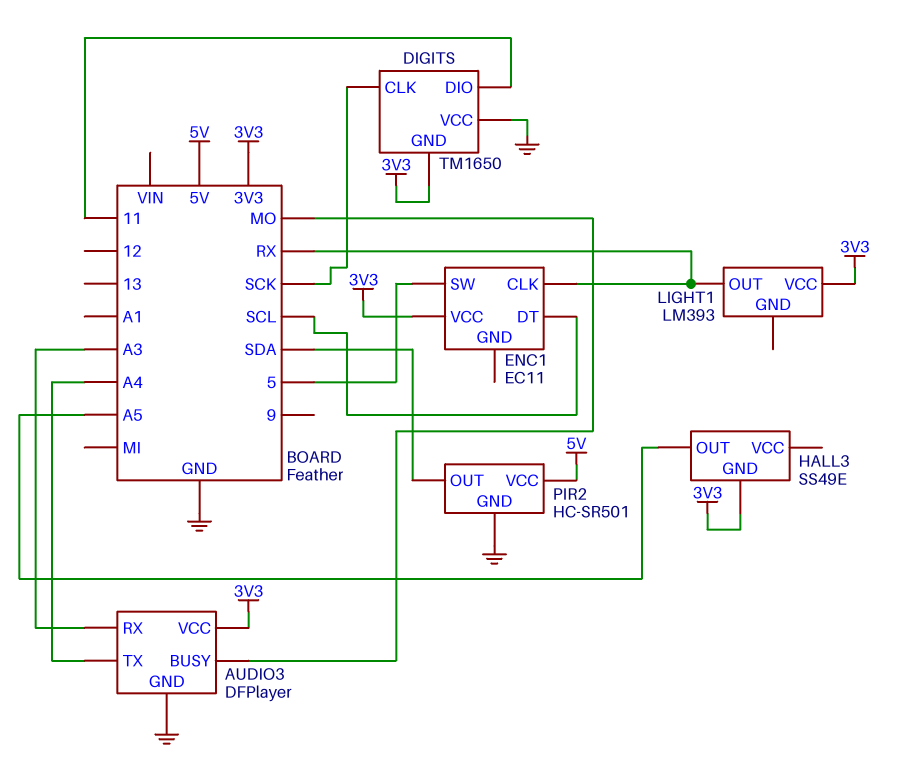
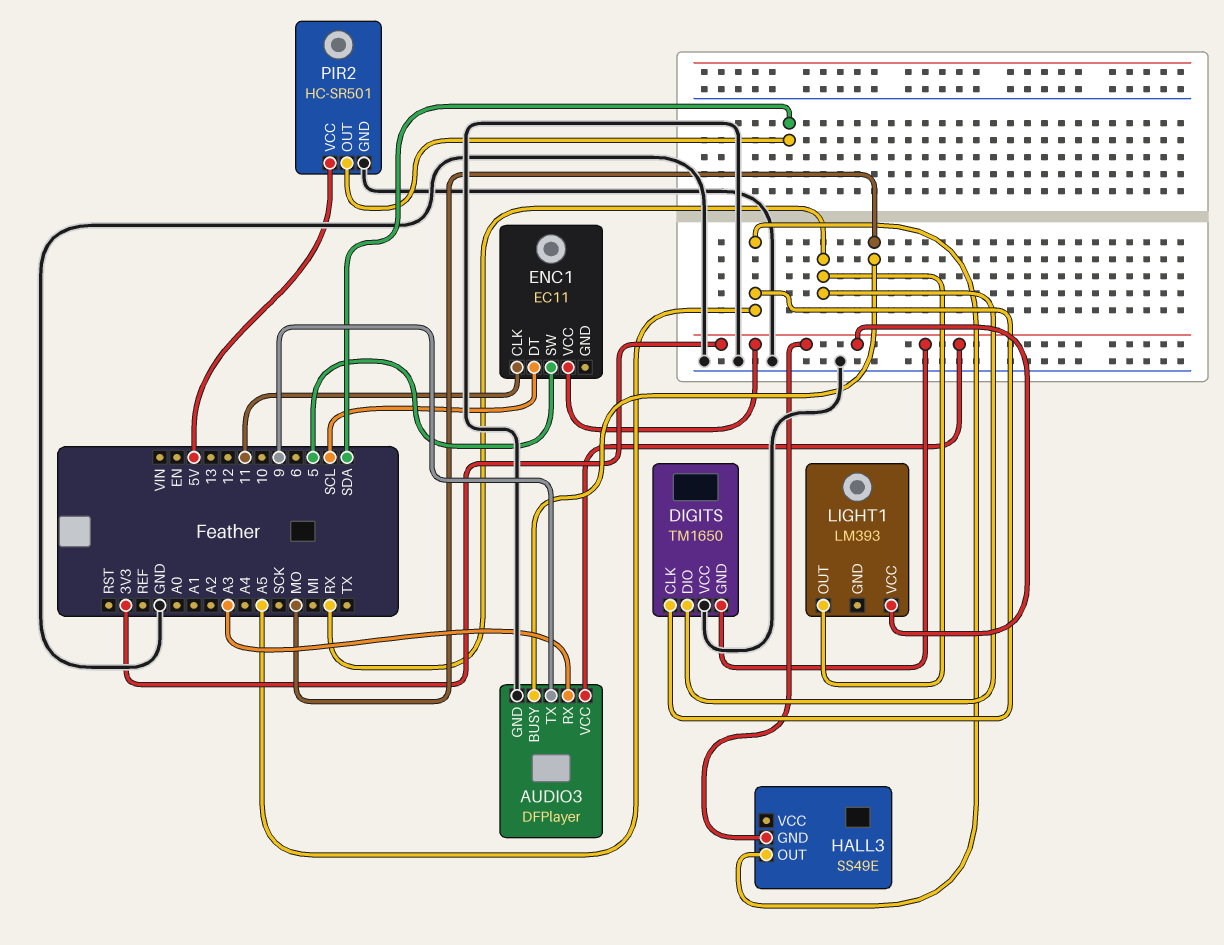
AUDIO3 pin TX: A4 -> 9
DIGITS pin CLK: SCK -> A5
DIGITS pin DIO: 11 -> RX
ENC1 pin CLK: RX -> 11

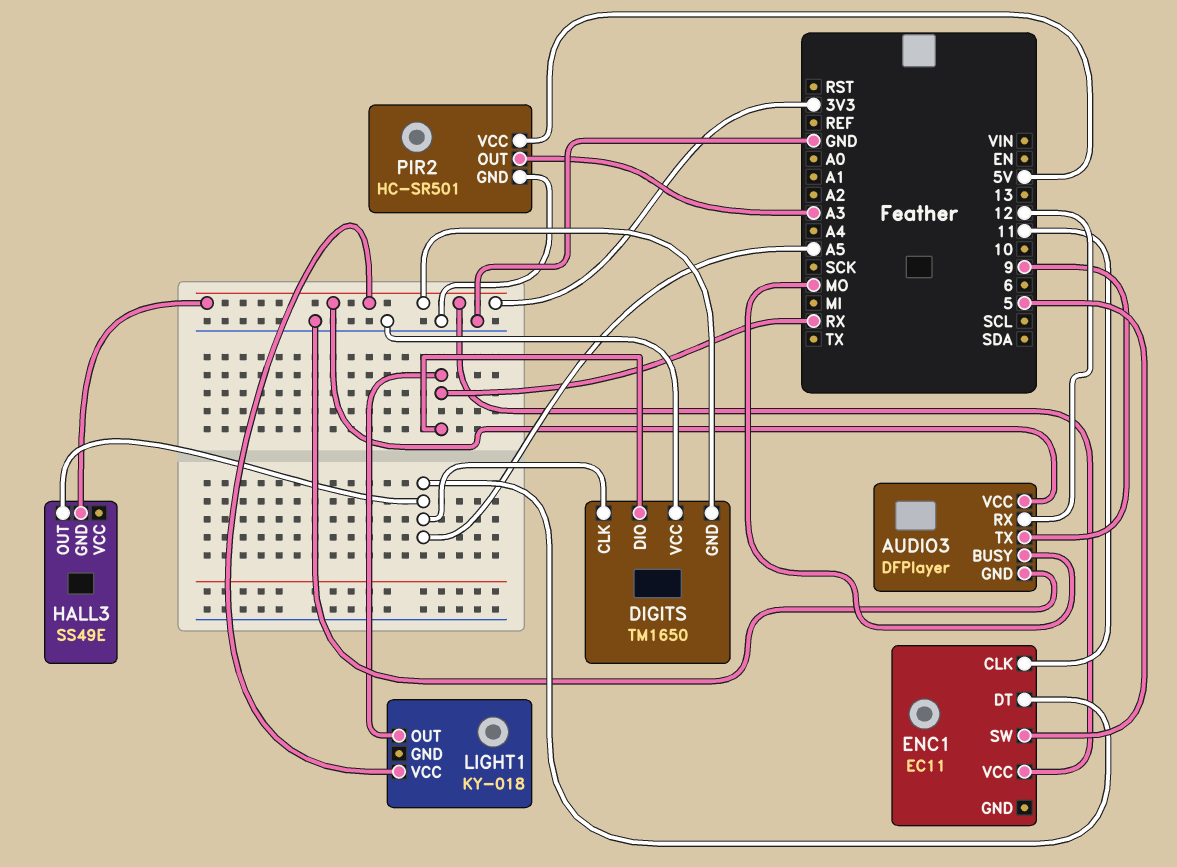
AUDIO3 pin RX: A3 -> 12
ENC1 pin DT: SCL -> A5
LIGHT1: LM393 -> KY-018
PIR2 pin OUT: SDA -> A3

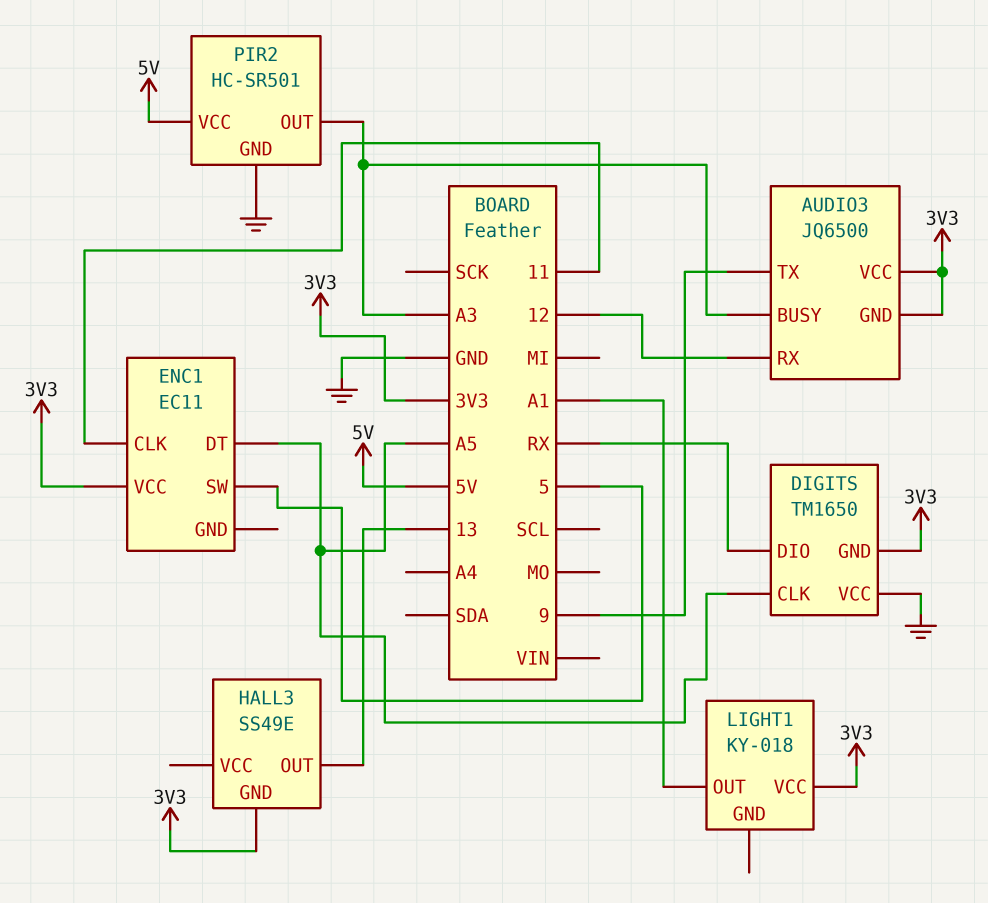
AUDIO3: DFPlayer -> JQ6500
AUDIO3 pin BUSY: MO -> A3
AUDIO3 pin GND: GND -> 3V3
HALL3 pin OUT: A5 -> 13
LIGHT1 pin OUT: RX -> A1

